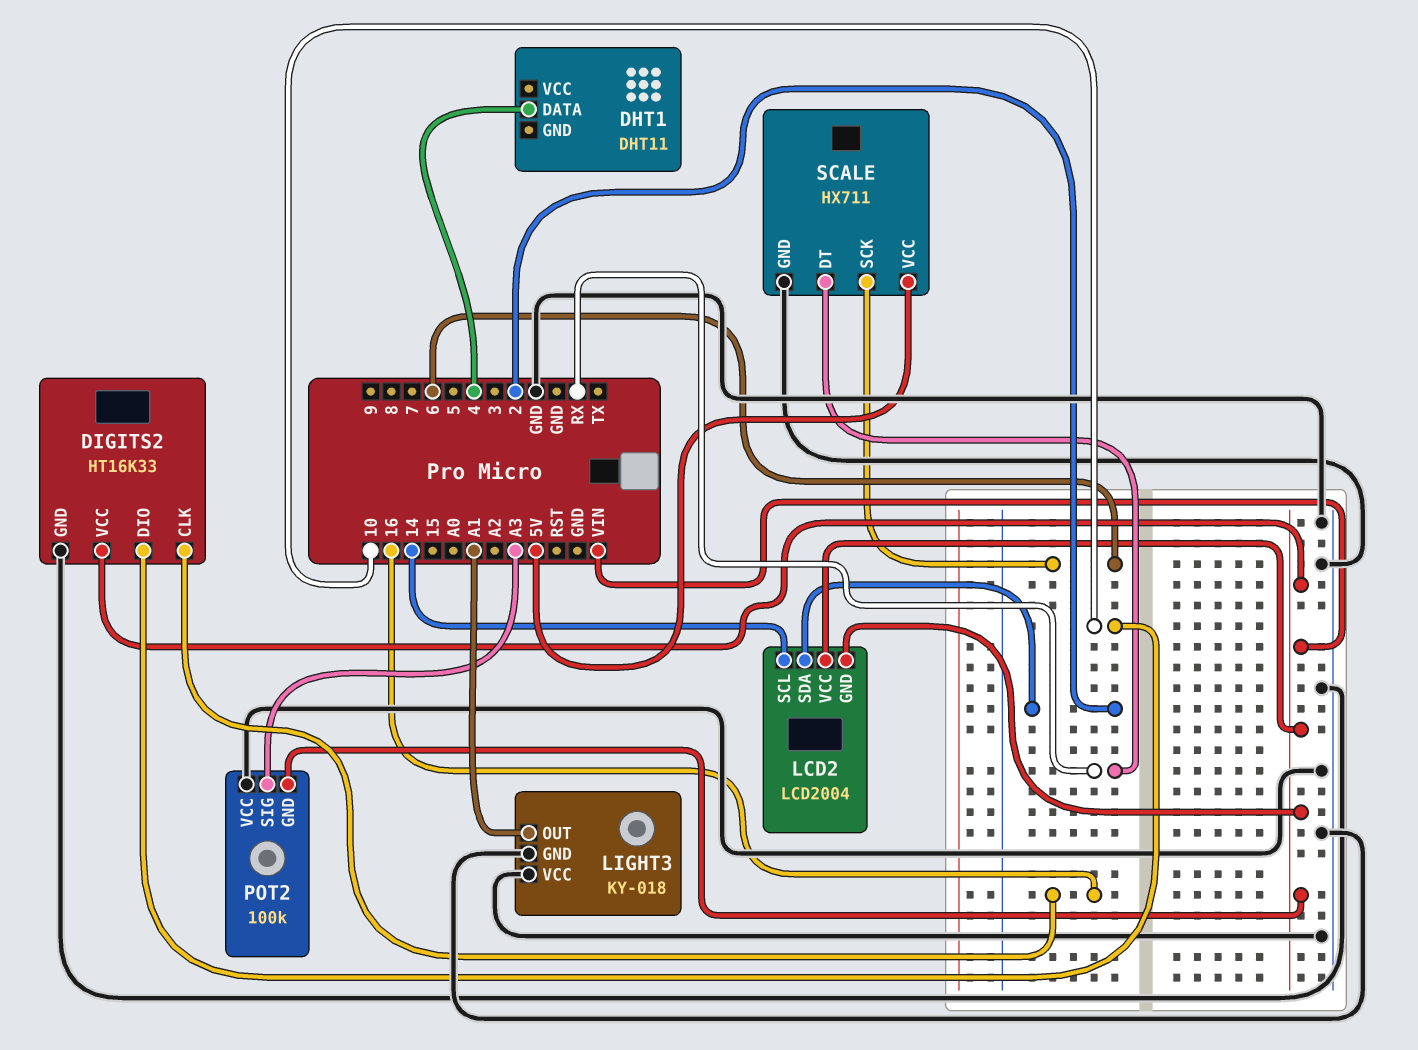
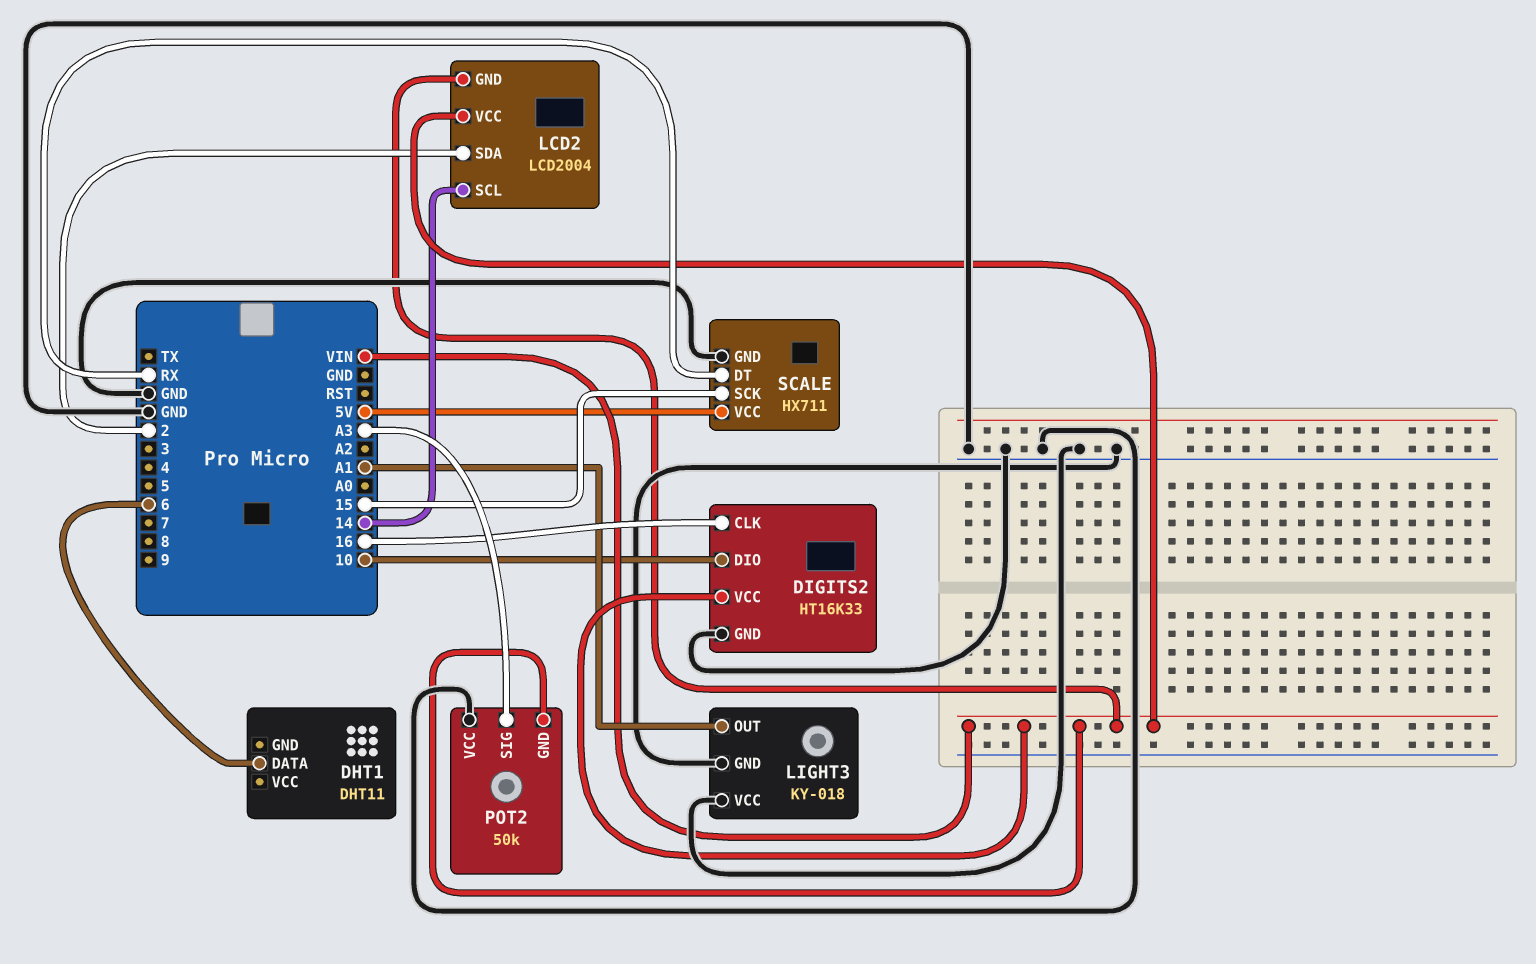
DHT1 pin DATA: 4 -> 6
POT2: 100k -> 50k
SCALE pin SCK: 6 -> 15

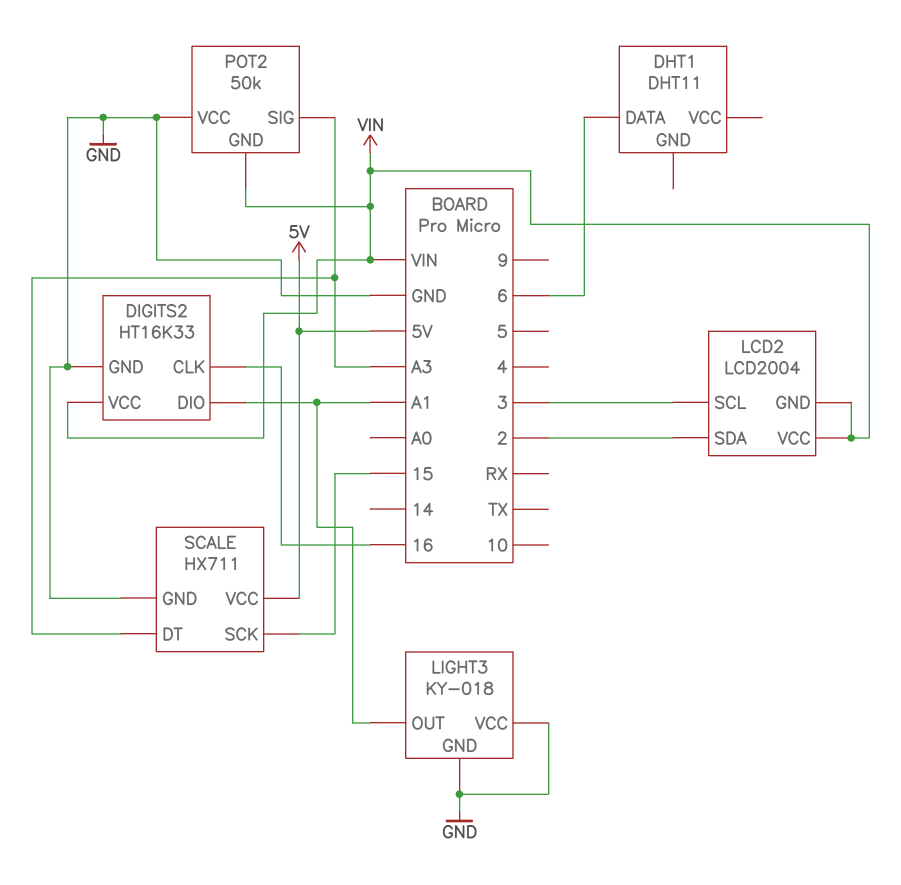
DIGITS2 pin DIO: 10 -> A1
LCD2 pin SCL: 14 -> 3
SCALE pin DT: RX -> A3

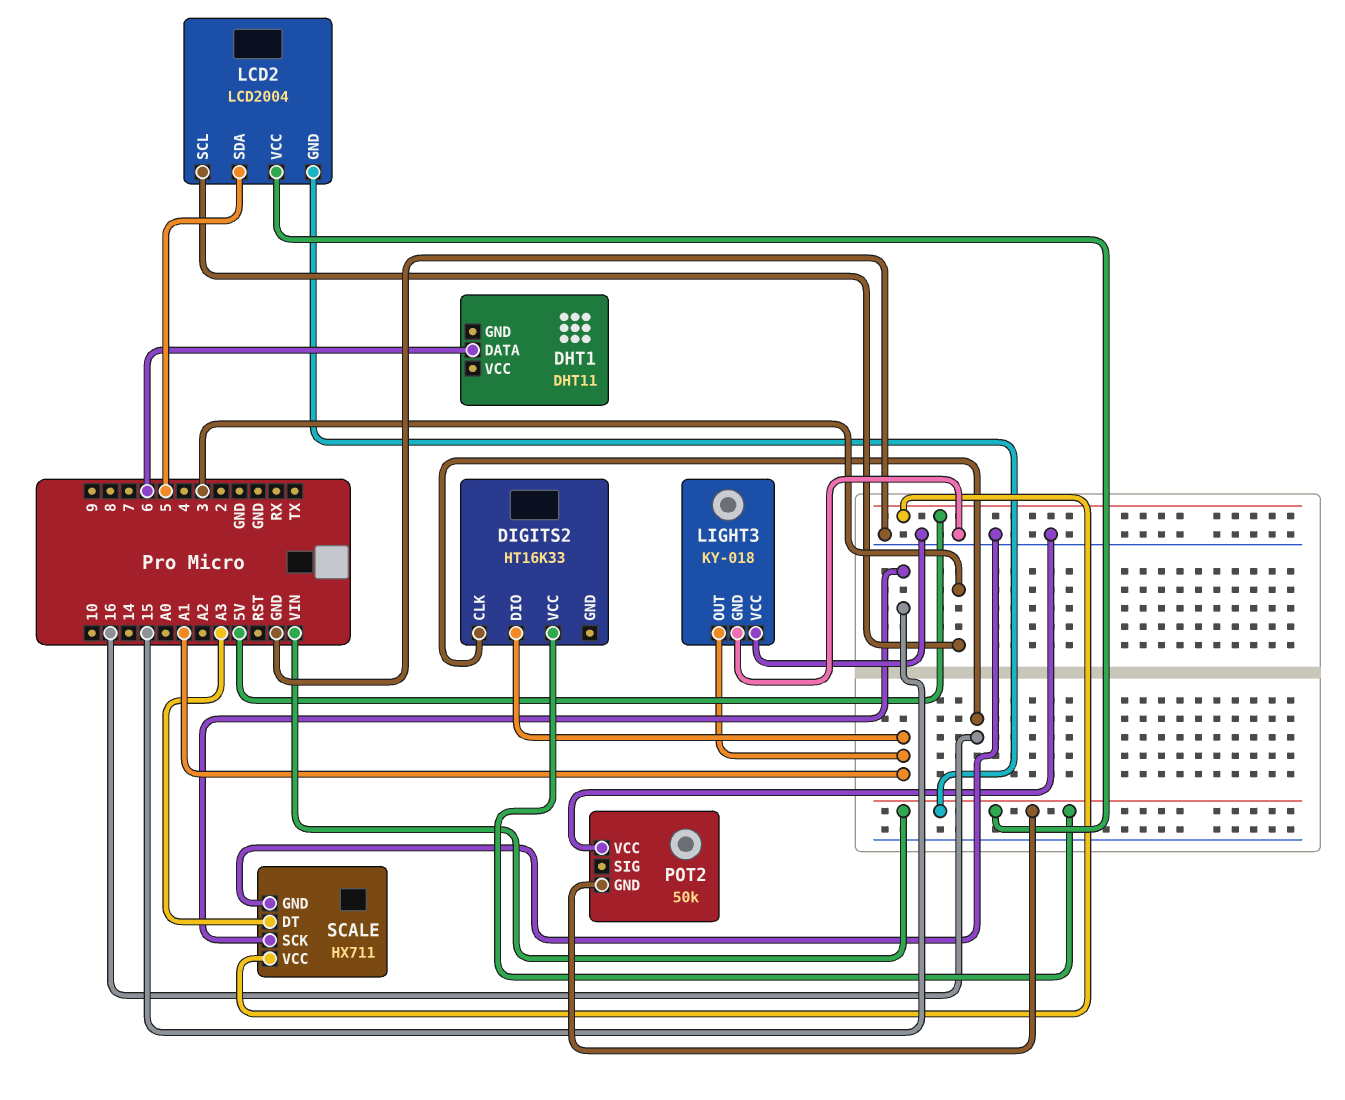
DIGITS2 pin GND: GND -> none
LCD2 pin SDA: 2 -> 5
POT2 pin SIG: A3 -> none

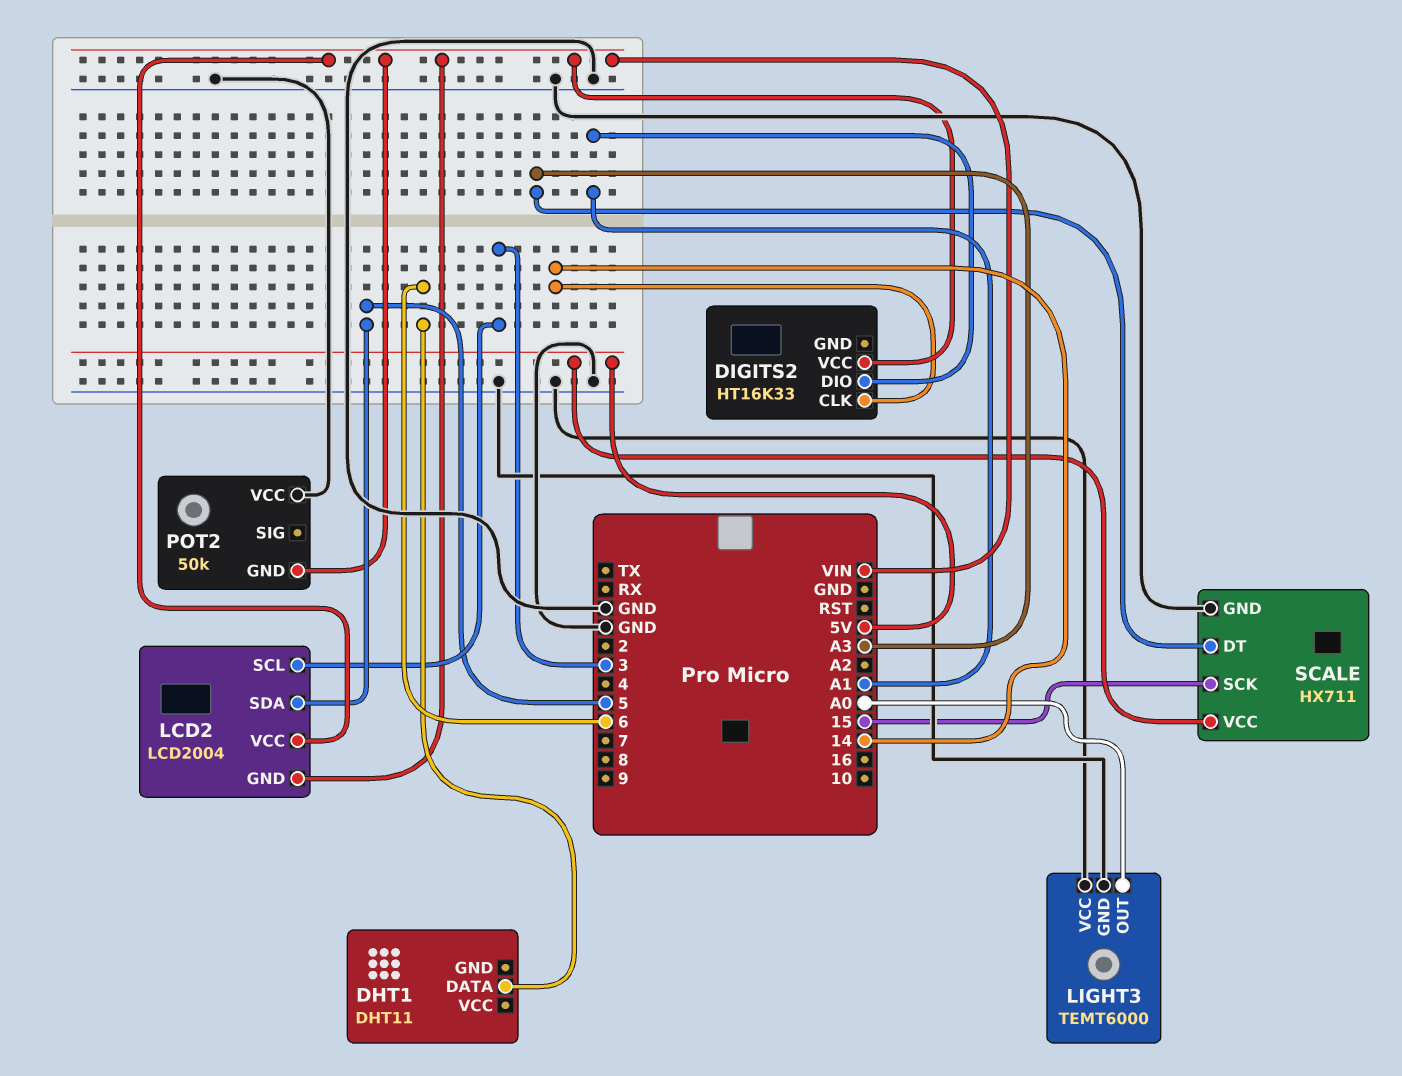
DIGITS2 pin CLK: 16 -> 14
LIGHT3: KY-018 -> TEMT6000
LIGHT3 pin OUT: A1 -> A0

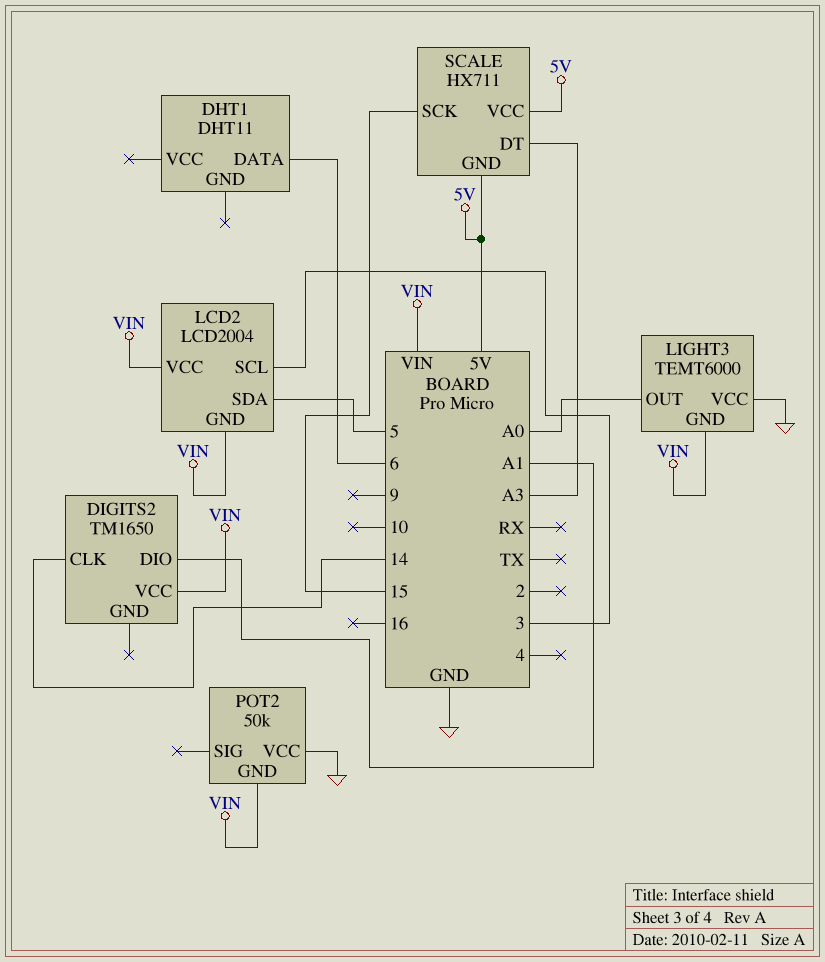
DIGITS2: HT16K33 -> TM1650
LIGHT3 pin GND: GND -> VIN
SCALE pin GND: GND -> 5V

